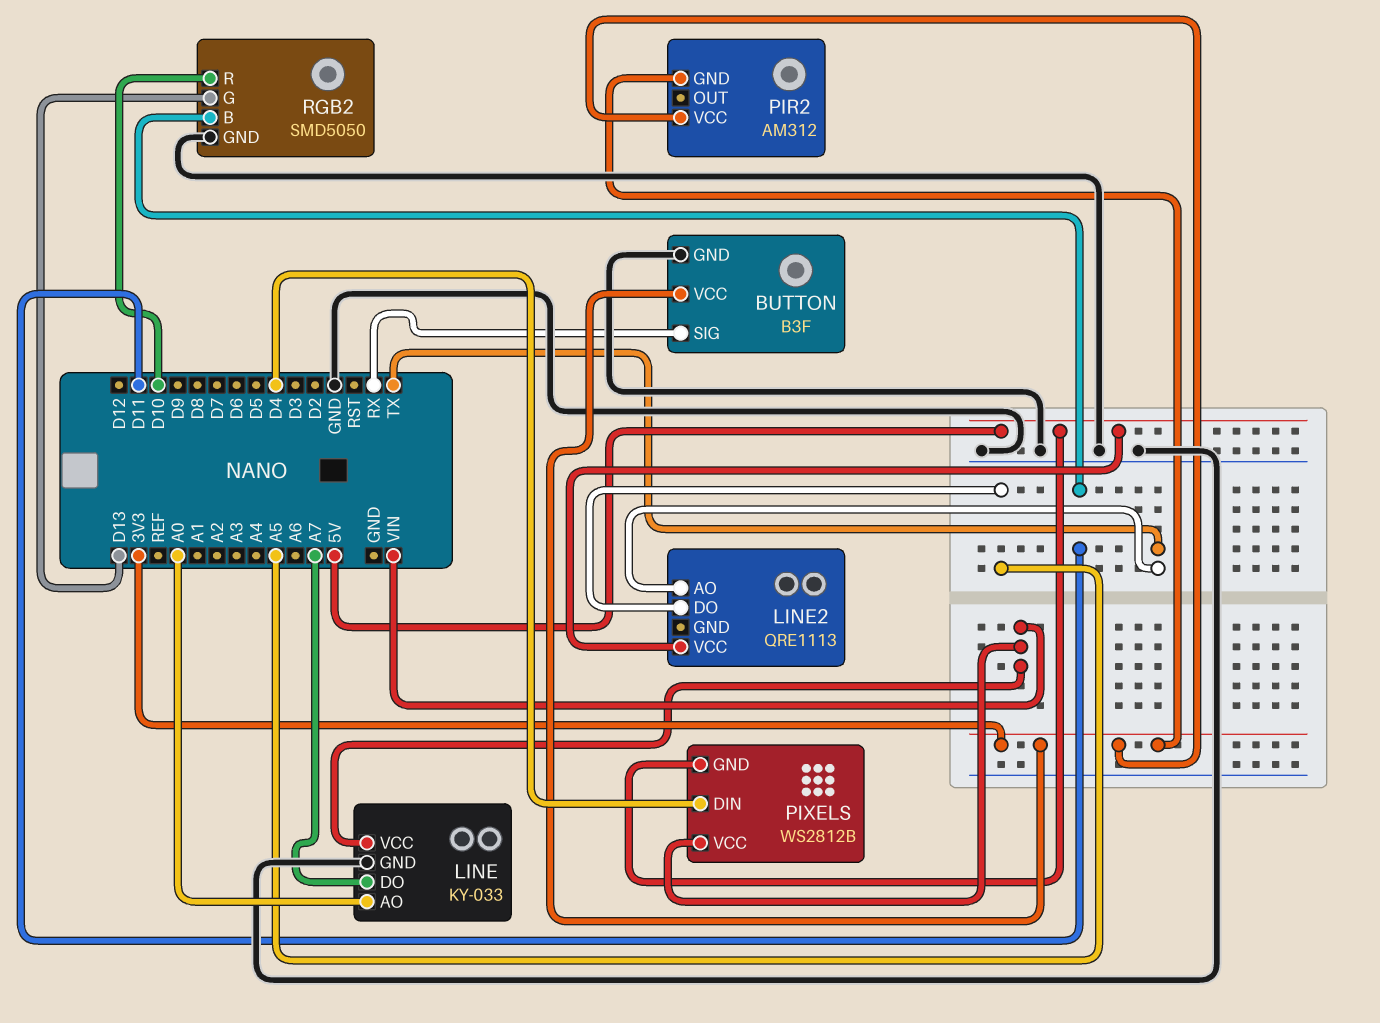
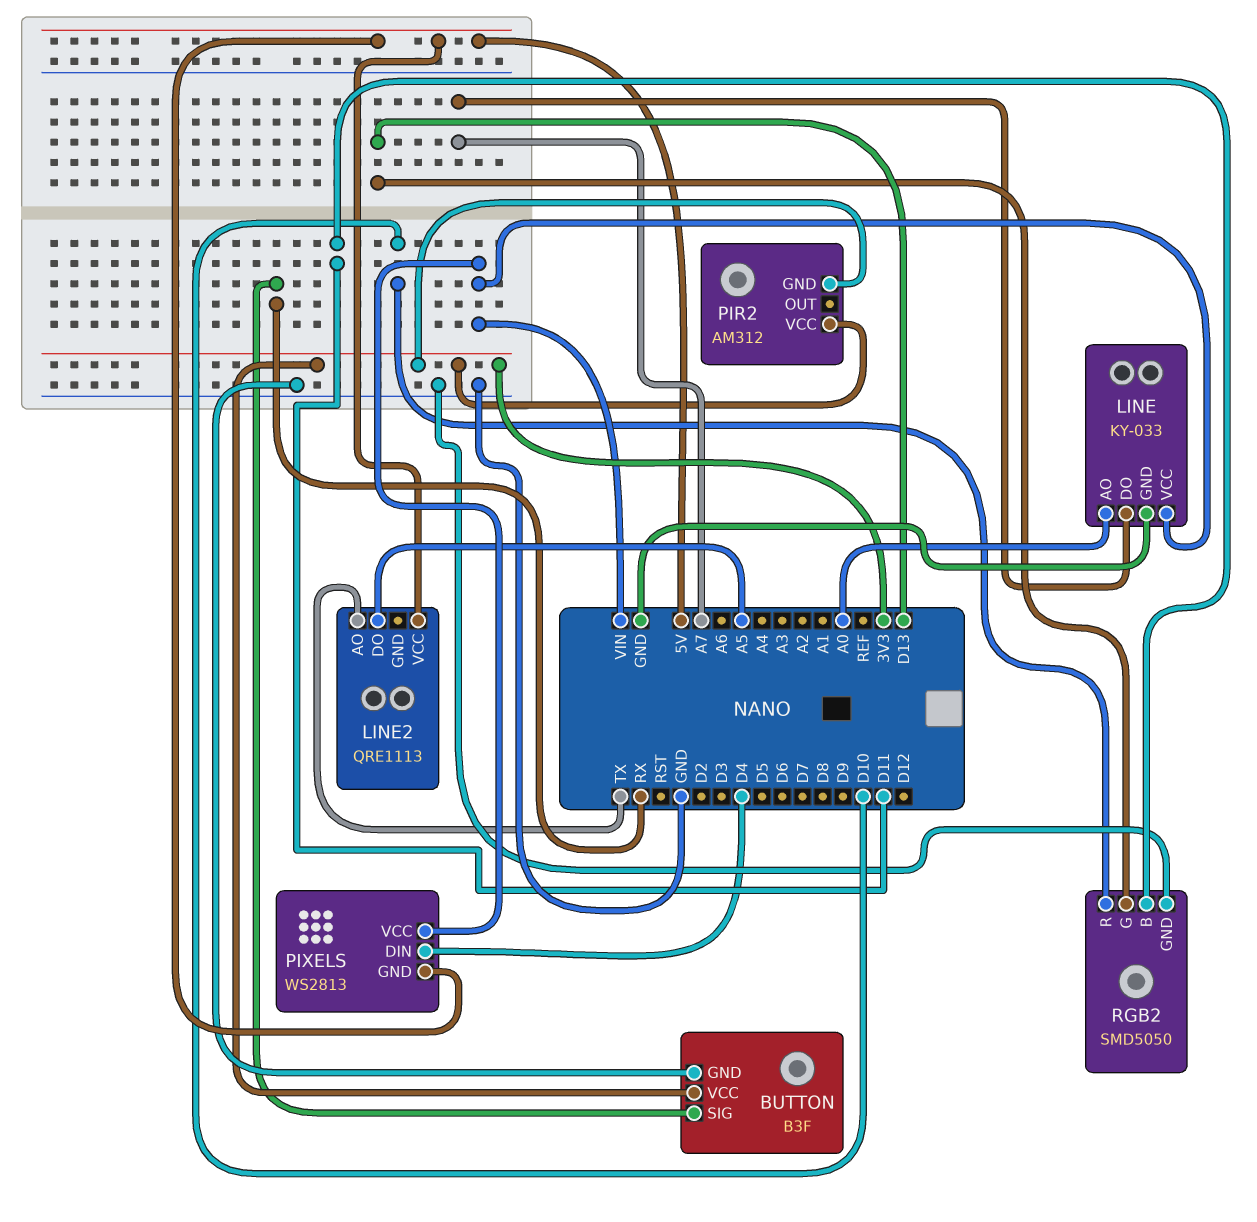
PIXELS: WS2812B -> WS2813

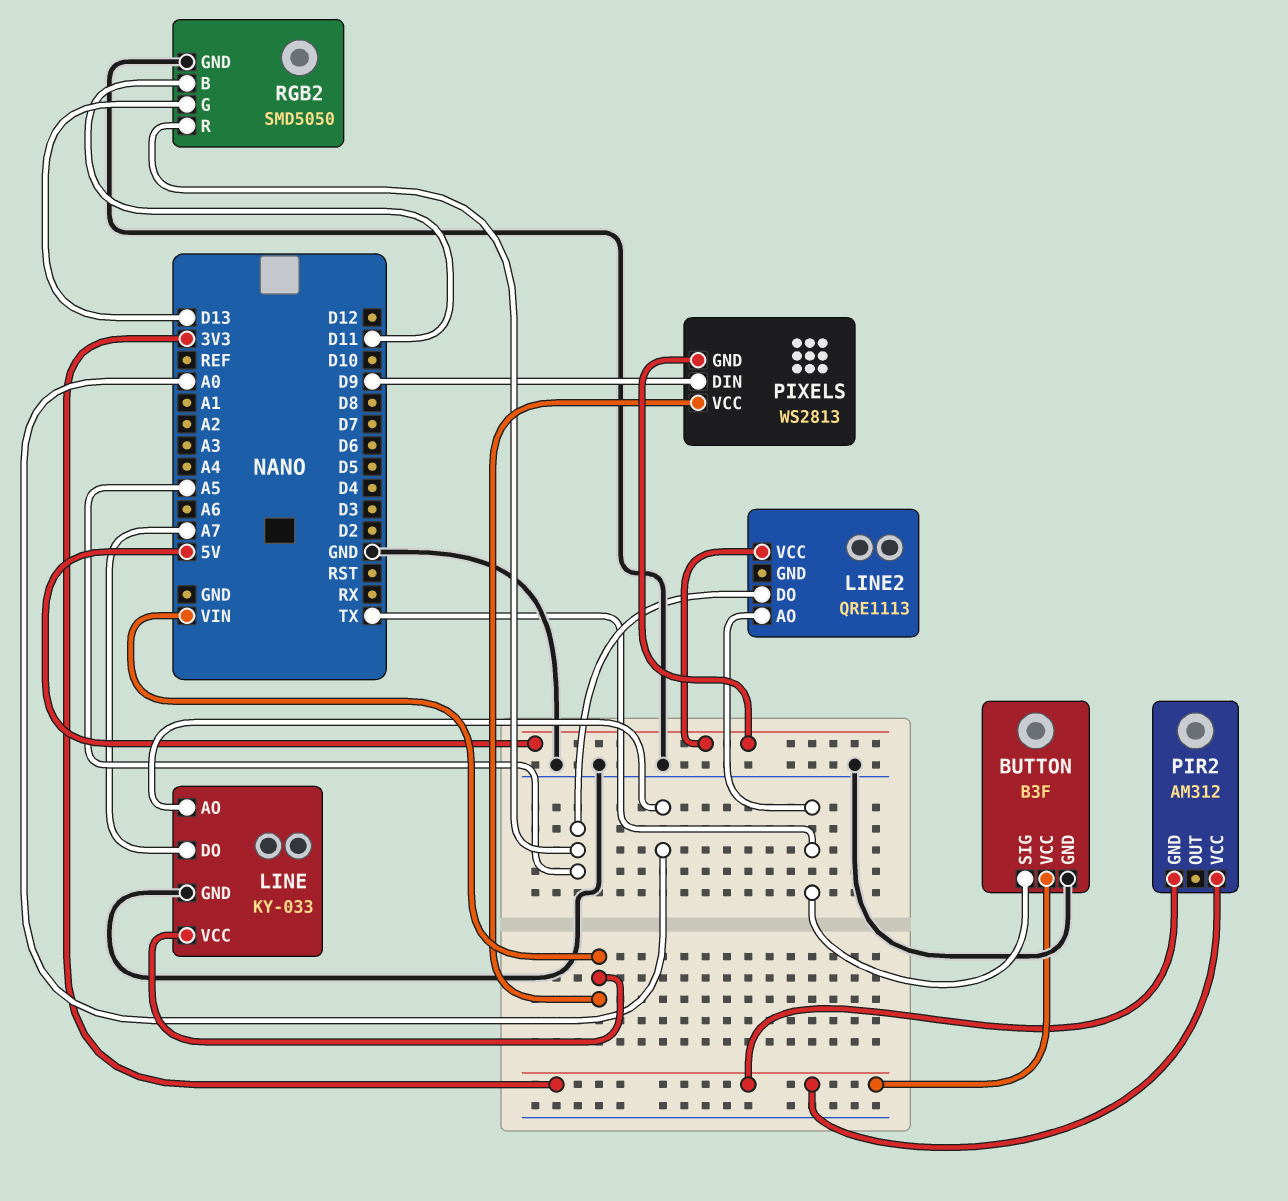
BUTTON pin SIG: RX -> TX
PIXELS pin DIN: D4 -> D9
RGB2 pin R: D10 -> A5

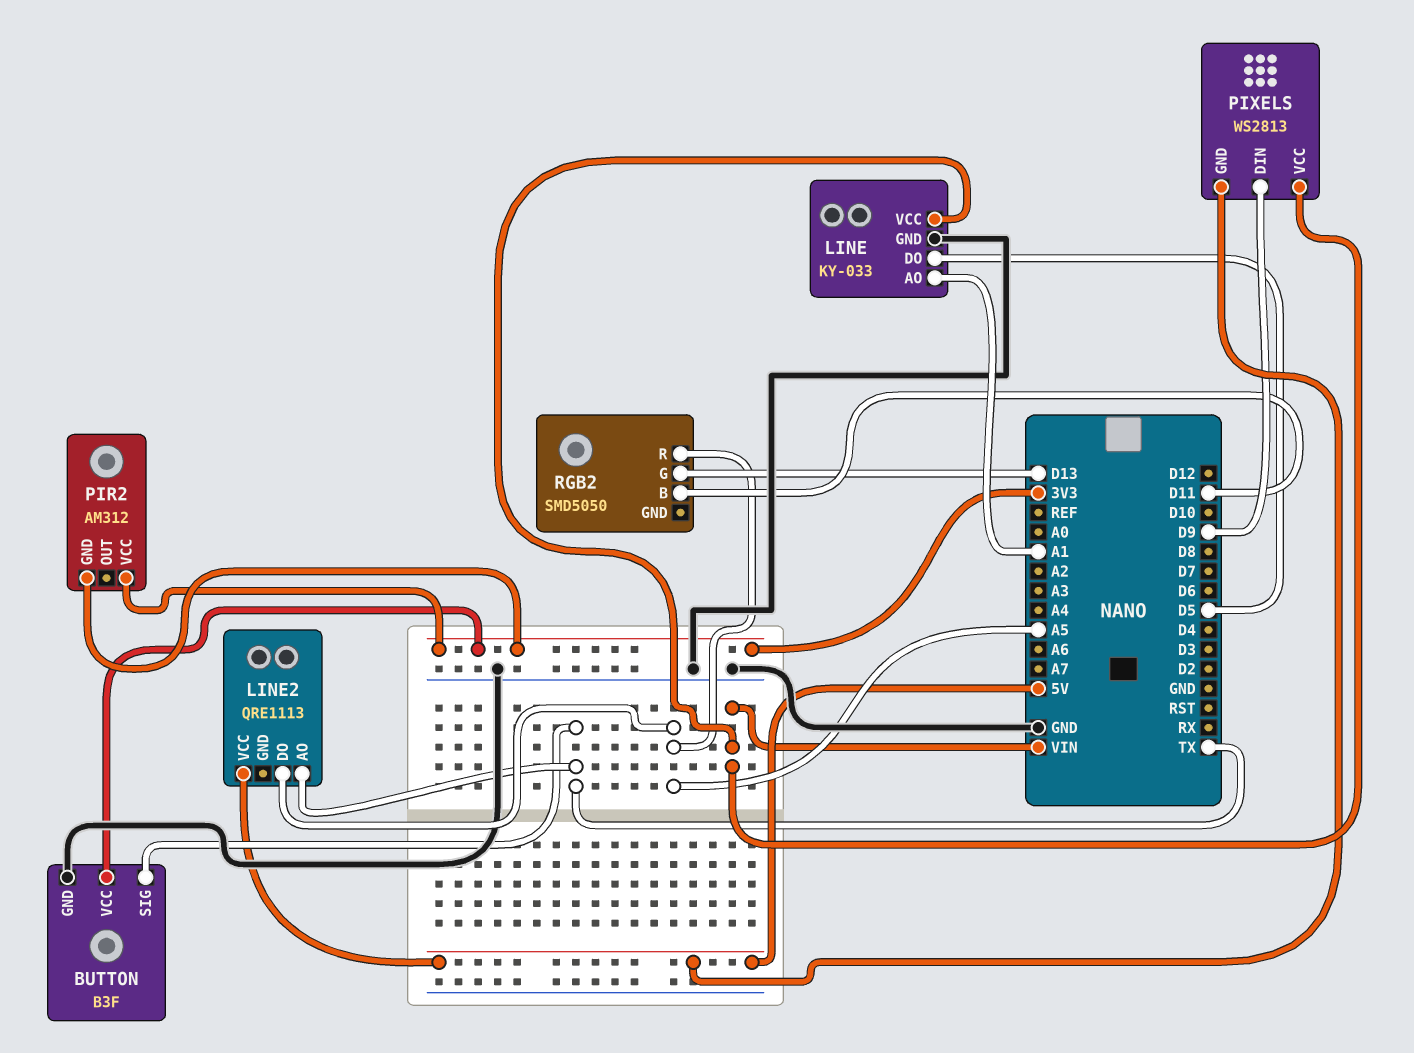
LINE pin AO: A0 -> A1
LINE pin DO: A7 -> D5
RGB2 pin GND: GND -> none

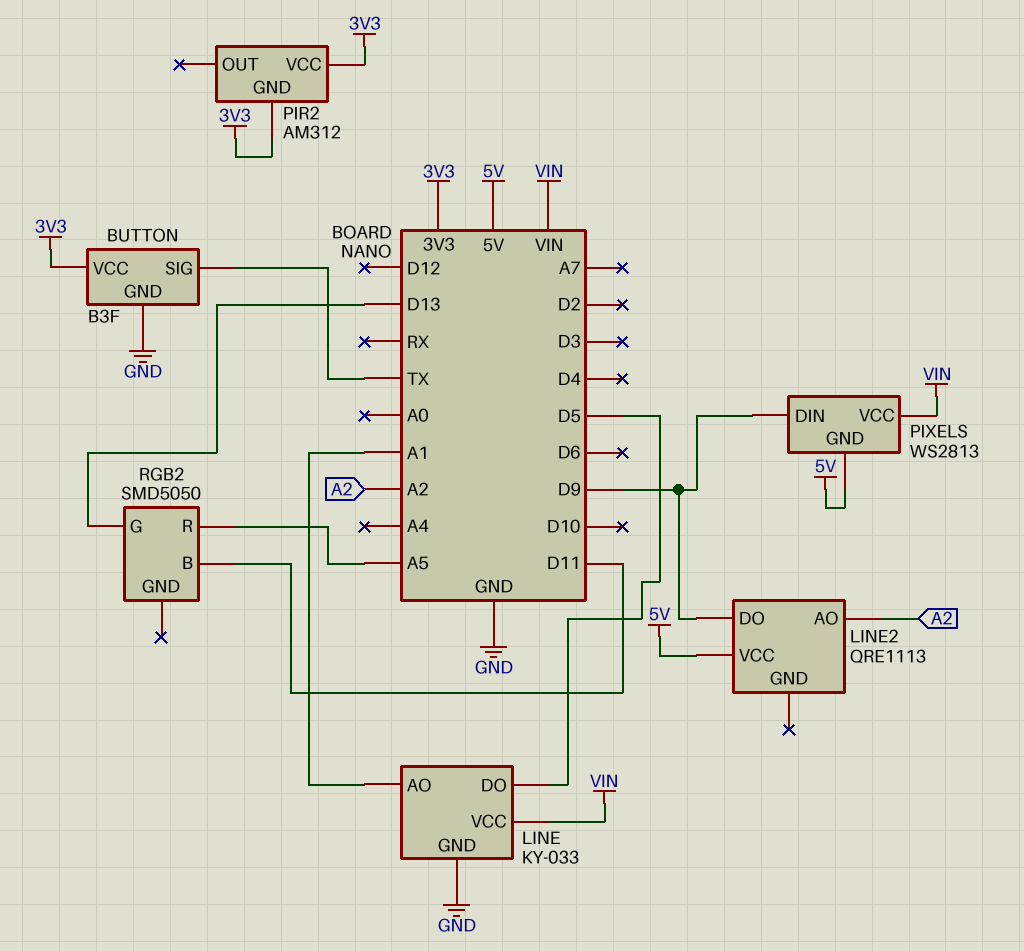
LINE2 pin AO: TX -> A2
LINE2 pin DO: A5 -> D9

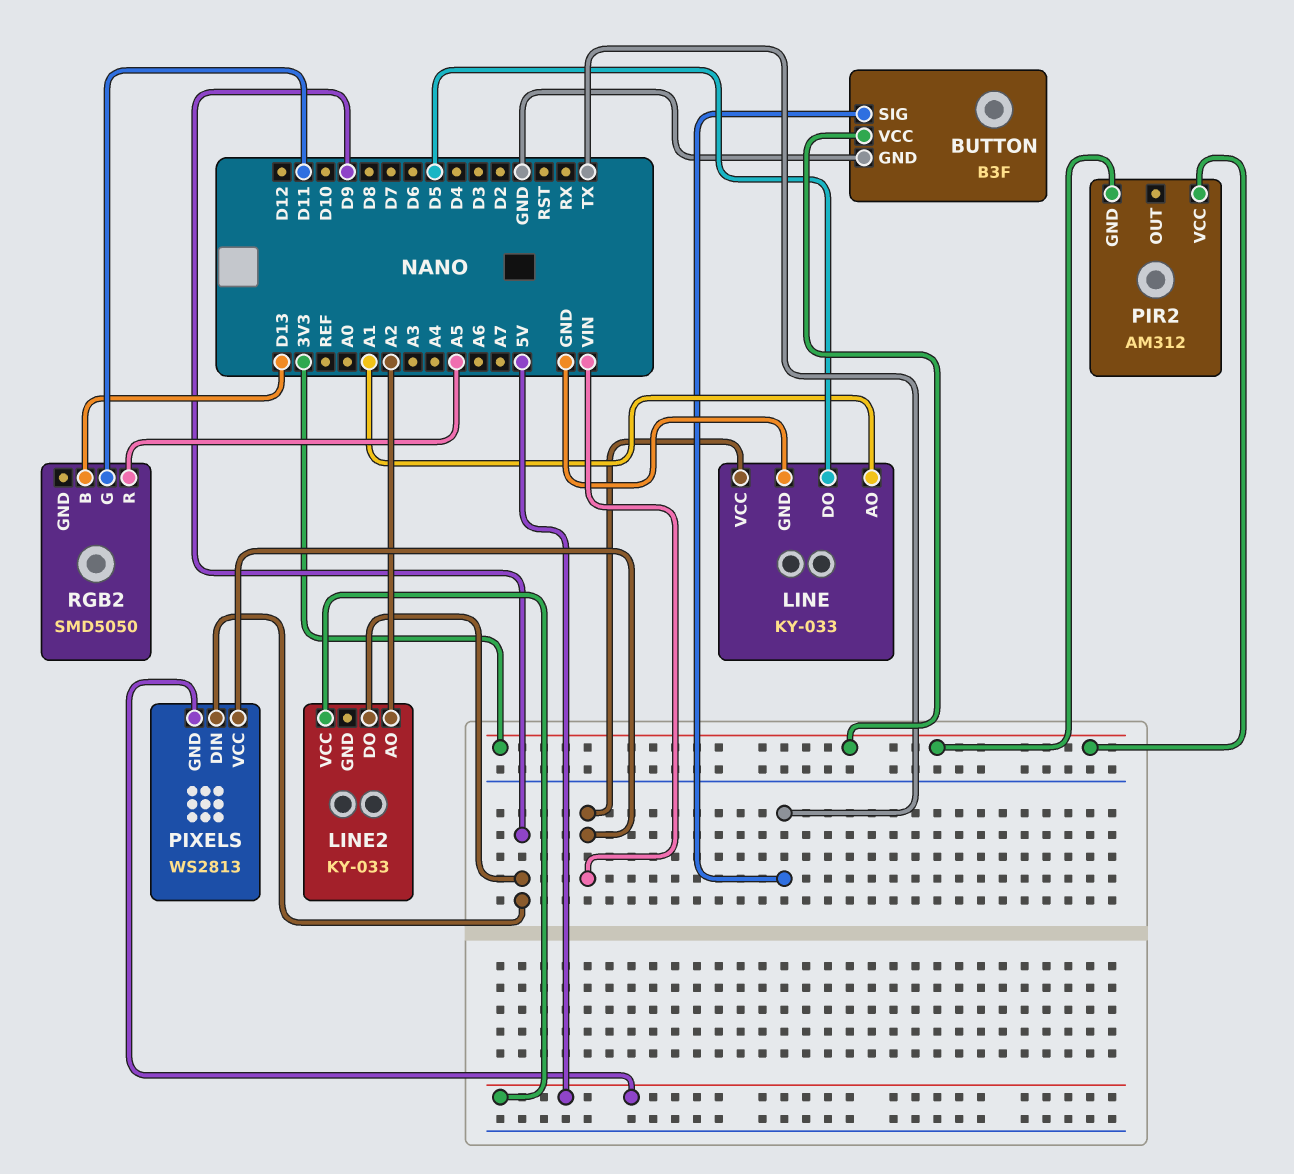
LINE2: QRE1113 -> KY-033
RGB2 pin B: D11 -> D13
RGB2 pin G: D13 -> D11

